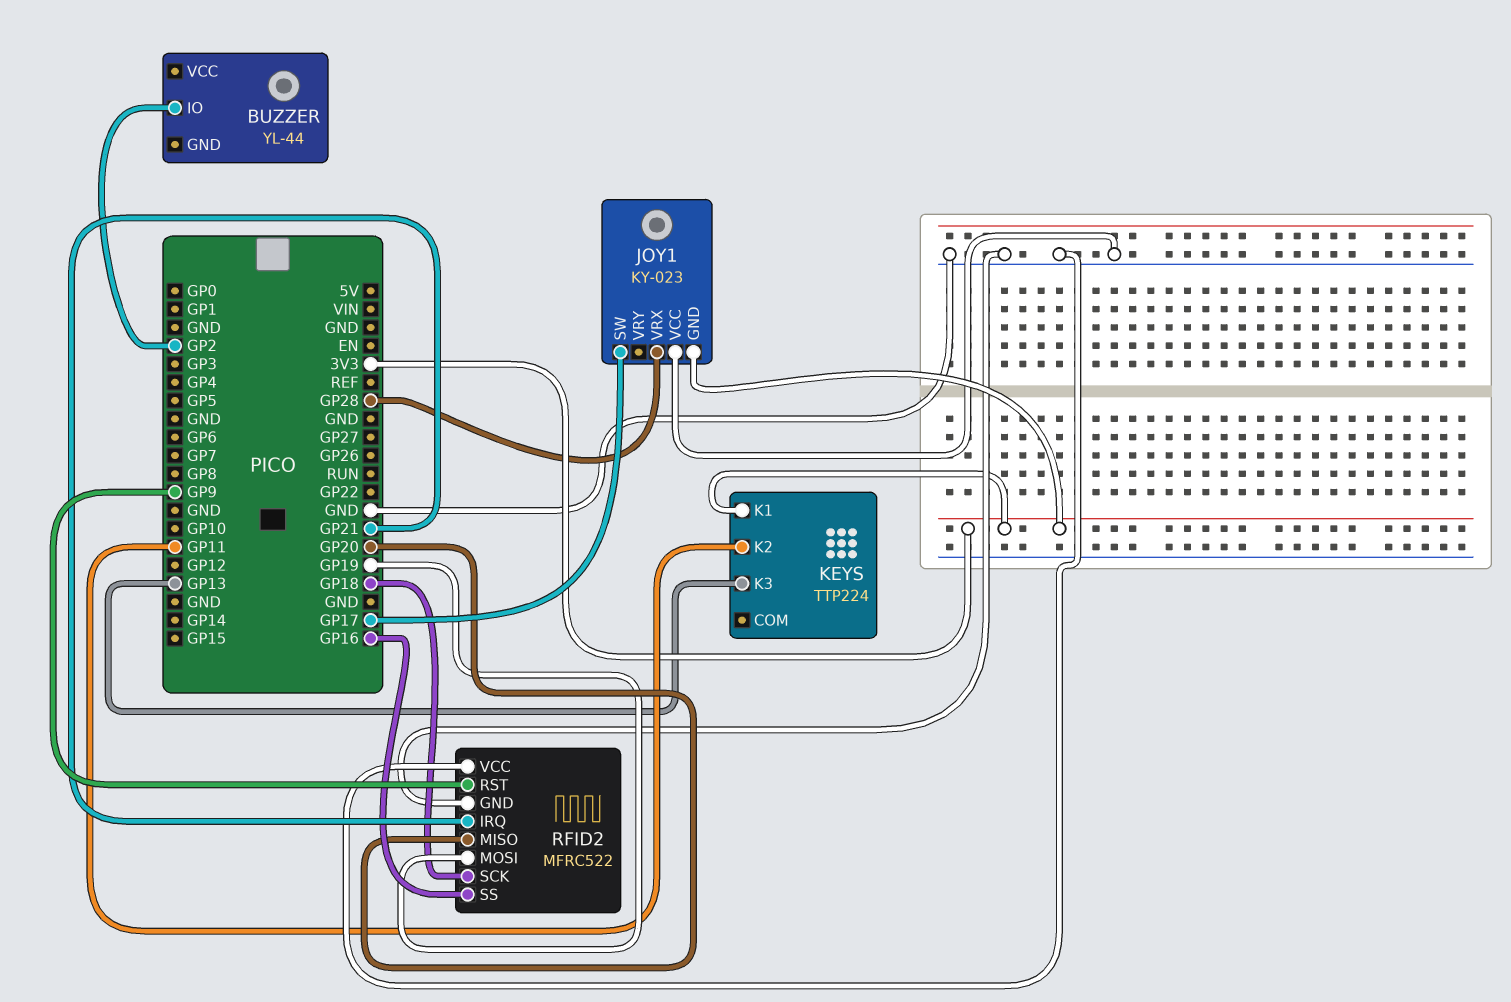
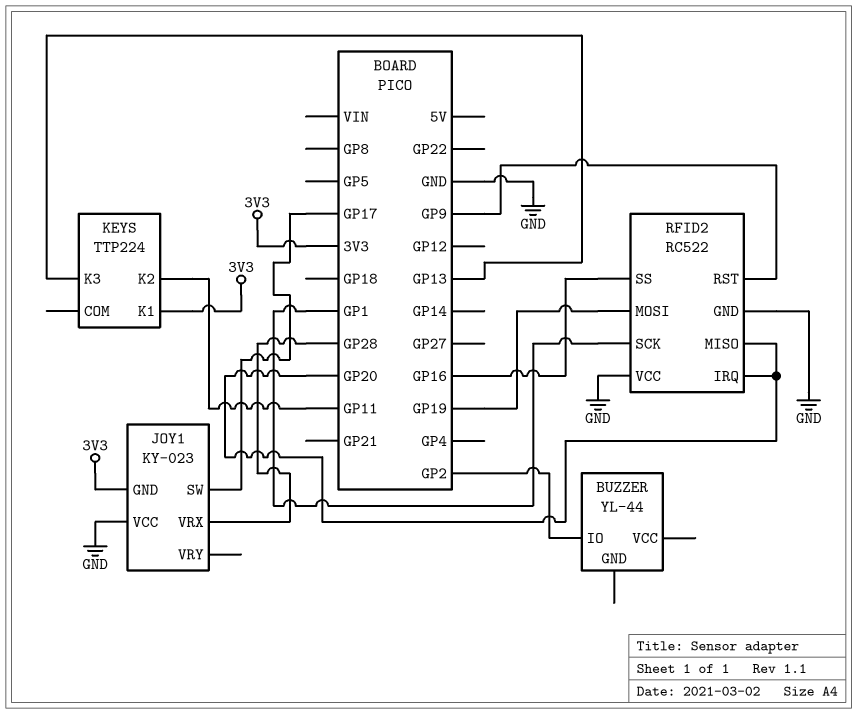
RFID2: MFRC522 -> RC522
RFID2 pin IRQ: GP21 -> GP20
RFID2 pin SCK: GP18 -> GP1

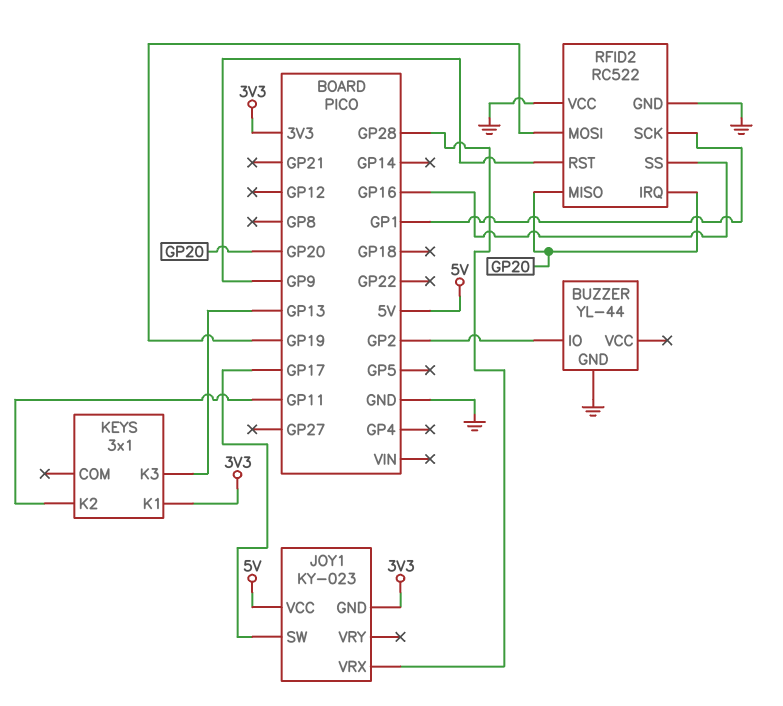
BUZZER pin GND: none -> GND
JOY1 pin VCC: GND -> 5V
KEYS: TTP224 -> 3x1

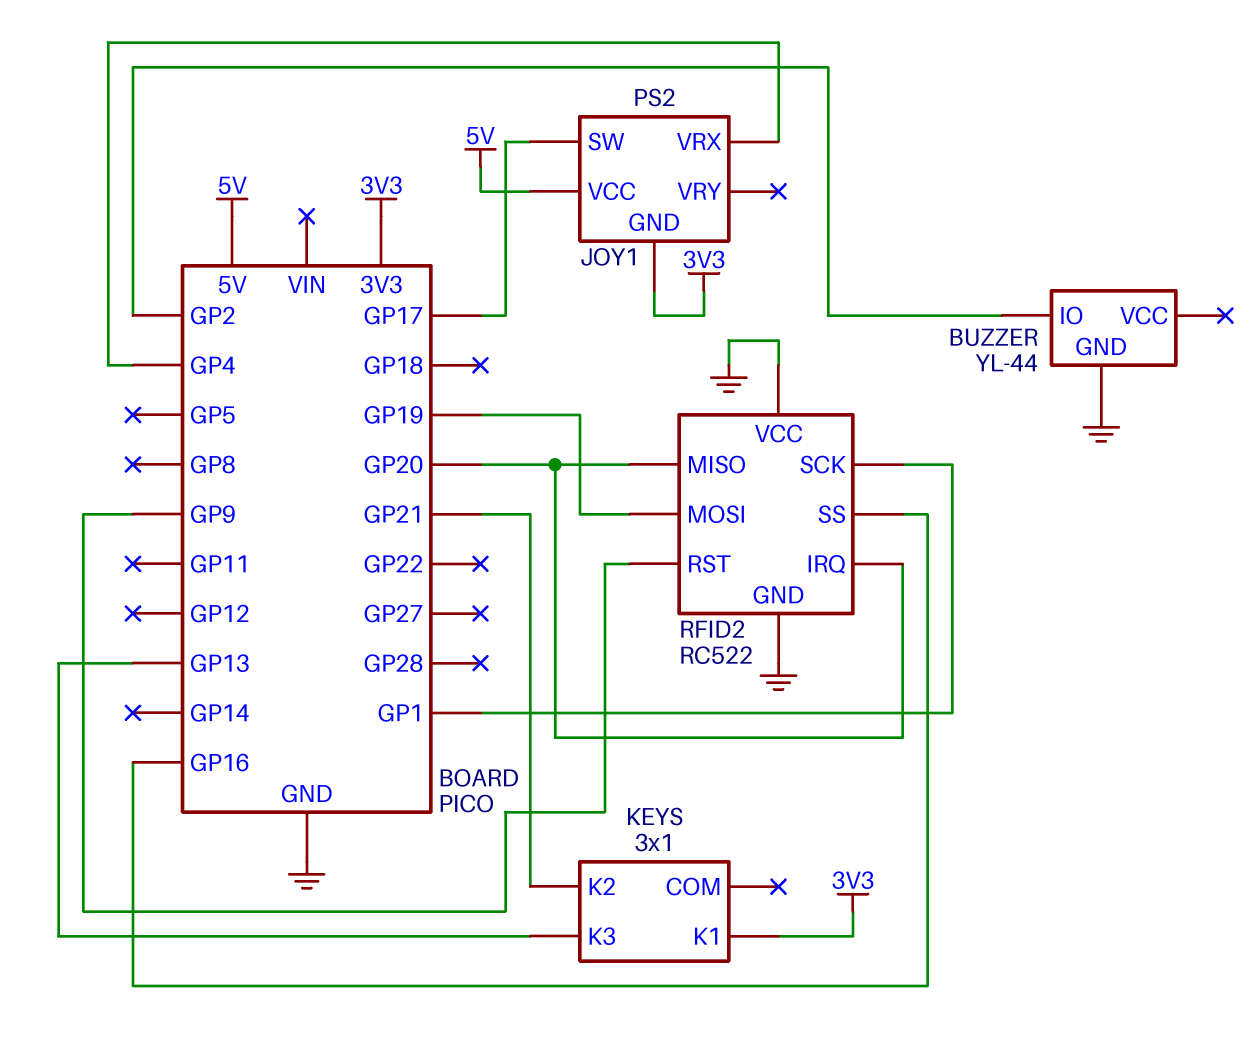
JOY1: KY-023 -> PS2
JOY1 pin VRX: GP28 -> GP4
KEYS pin K2: GP11 -> GP21

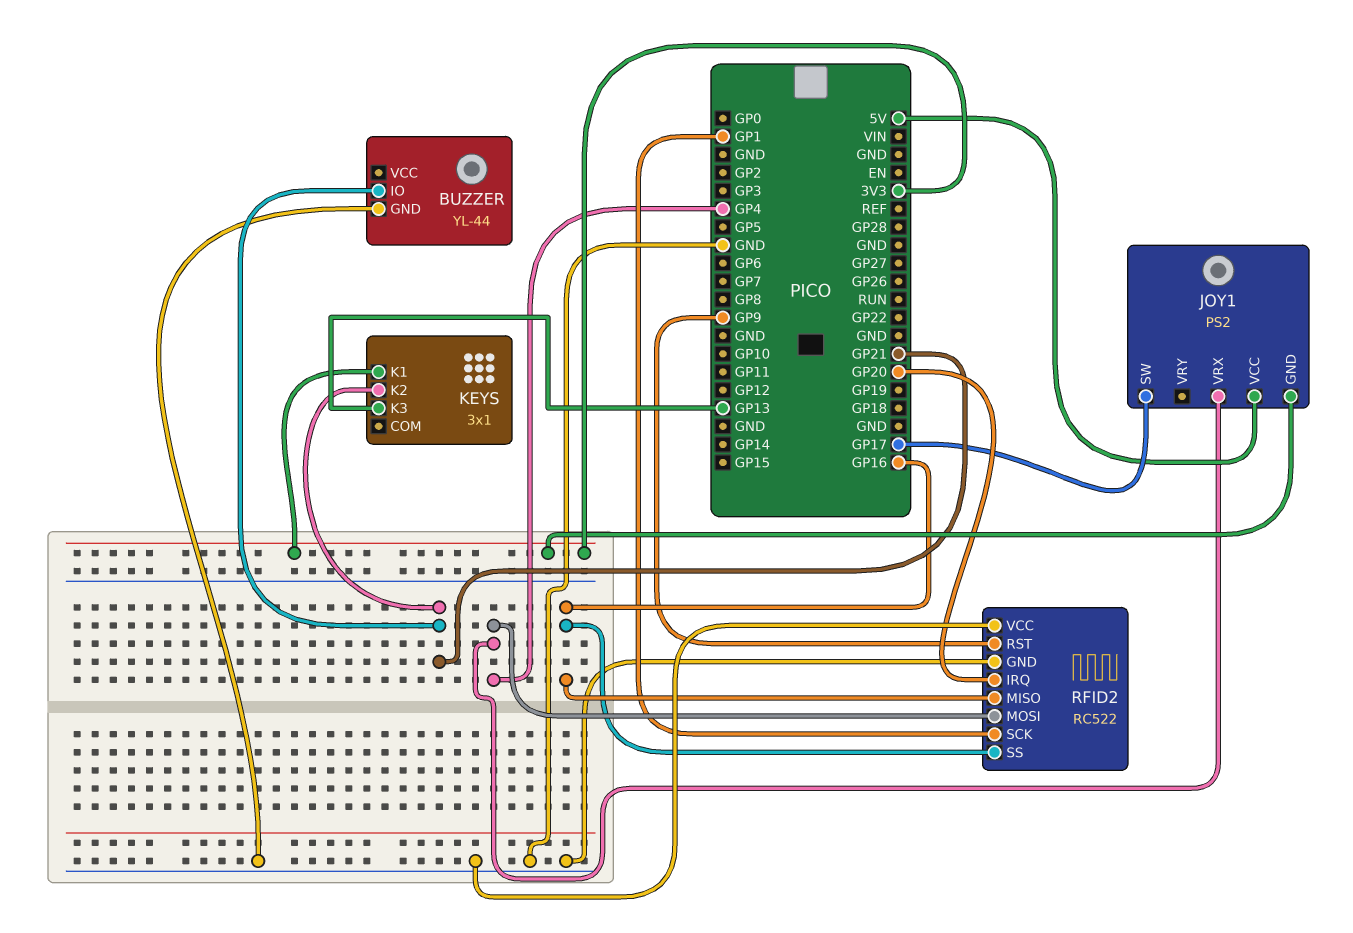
BUZZER pin IO: GP2 -> GP21
RFID2 pin MISO: GP20 -> GP16
RFID2 pin MOSI: GP19 -> GP4

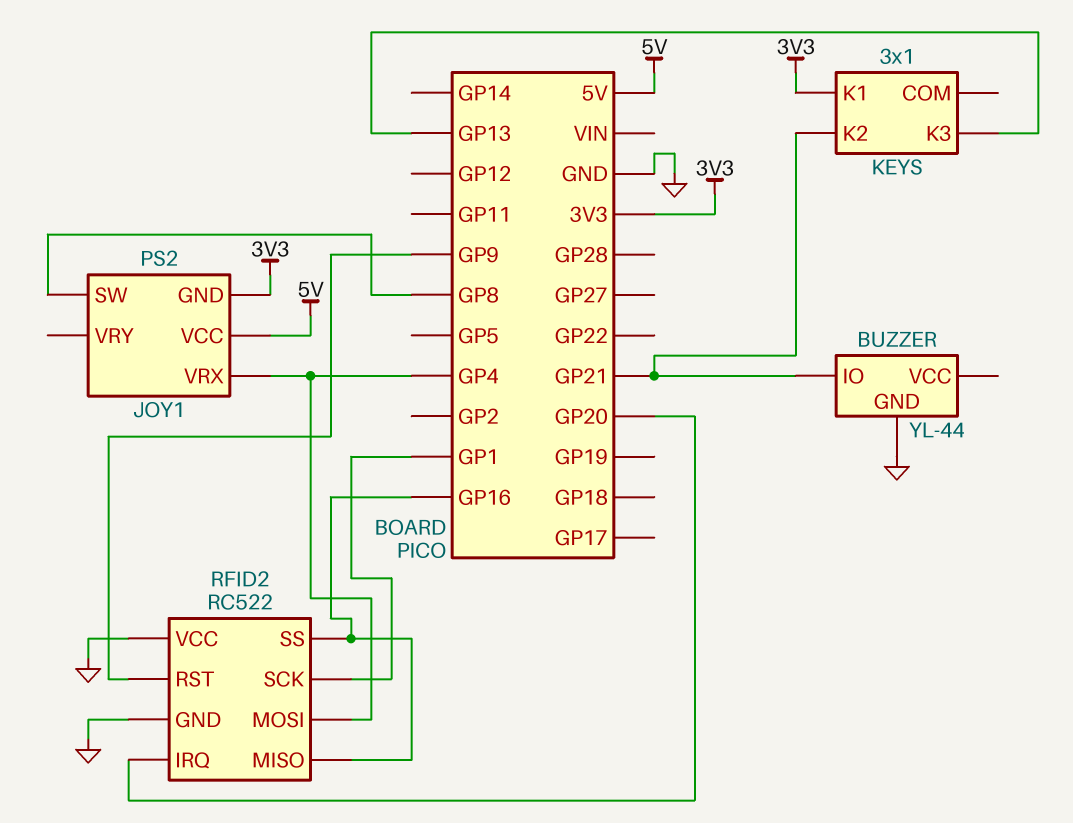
JOY1 pin SW: GP17 -> GP8

